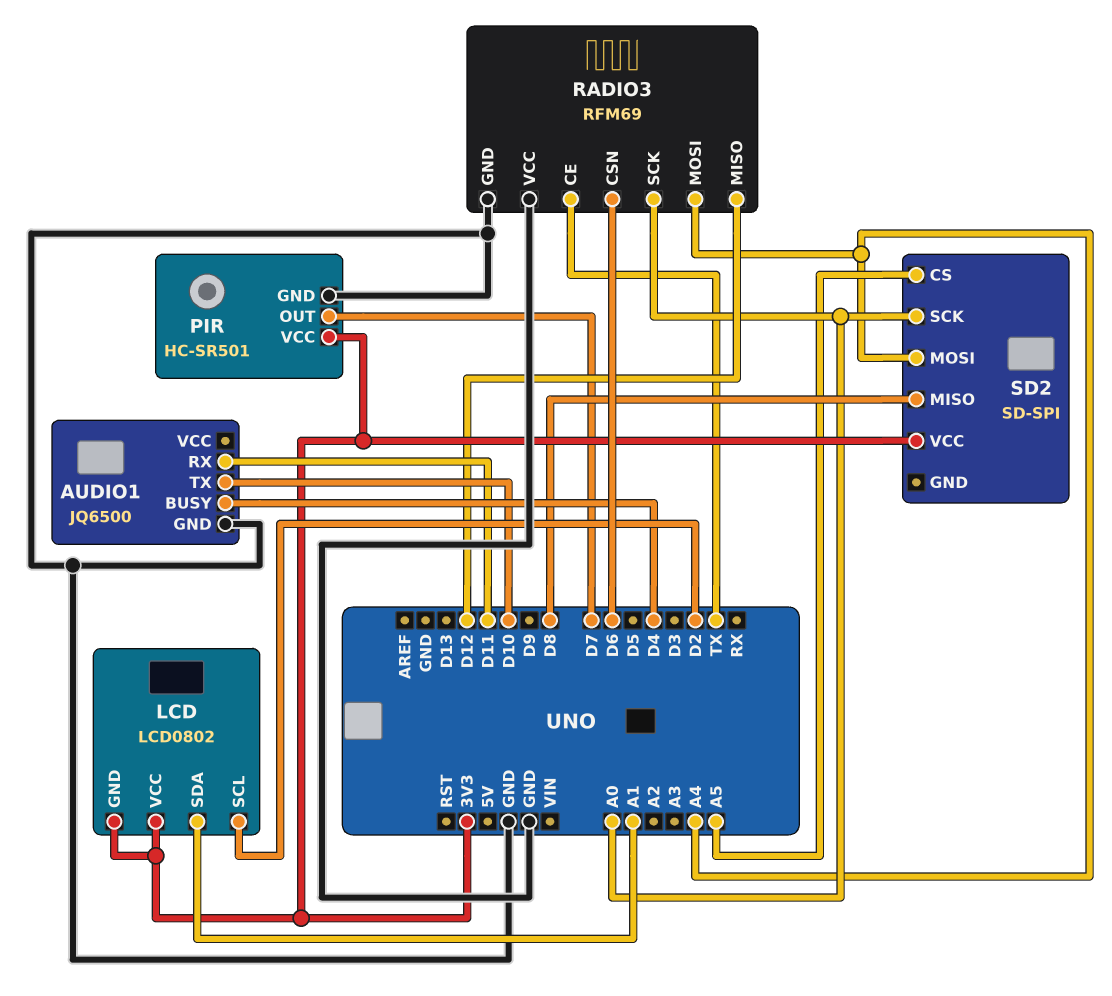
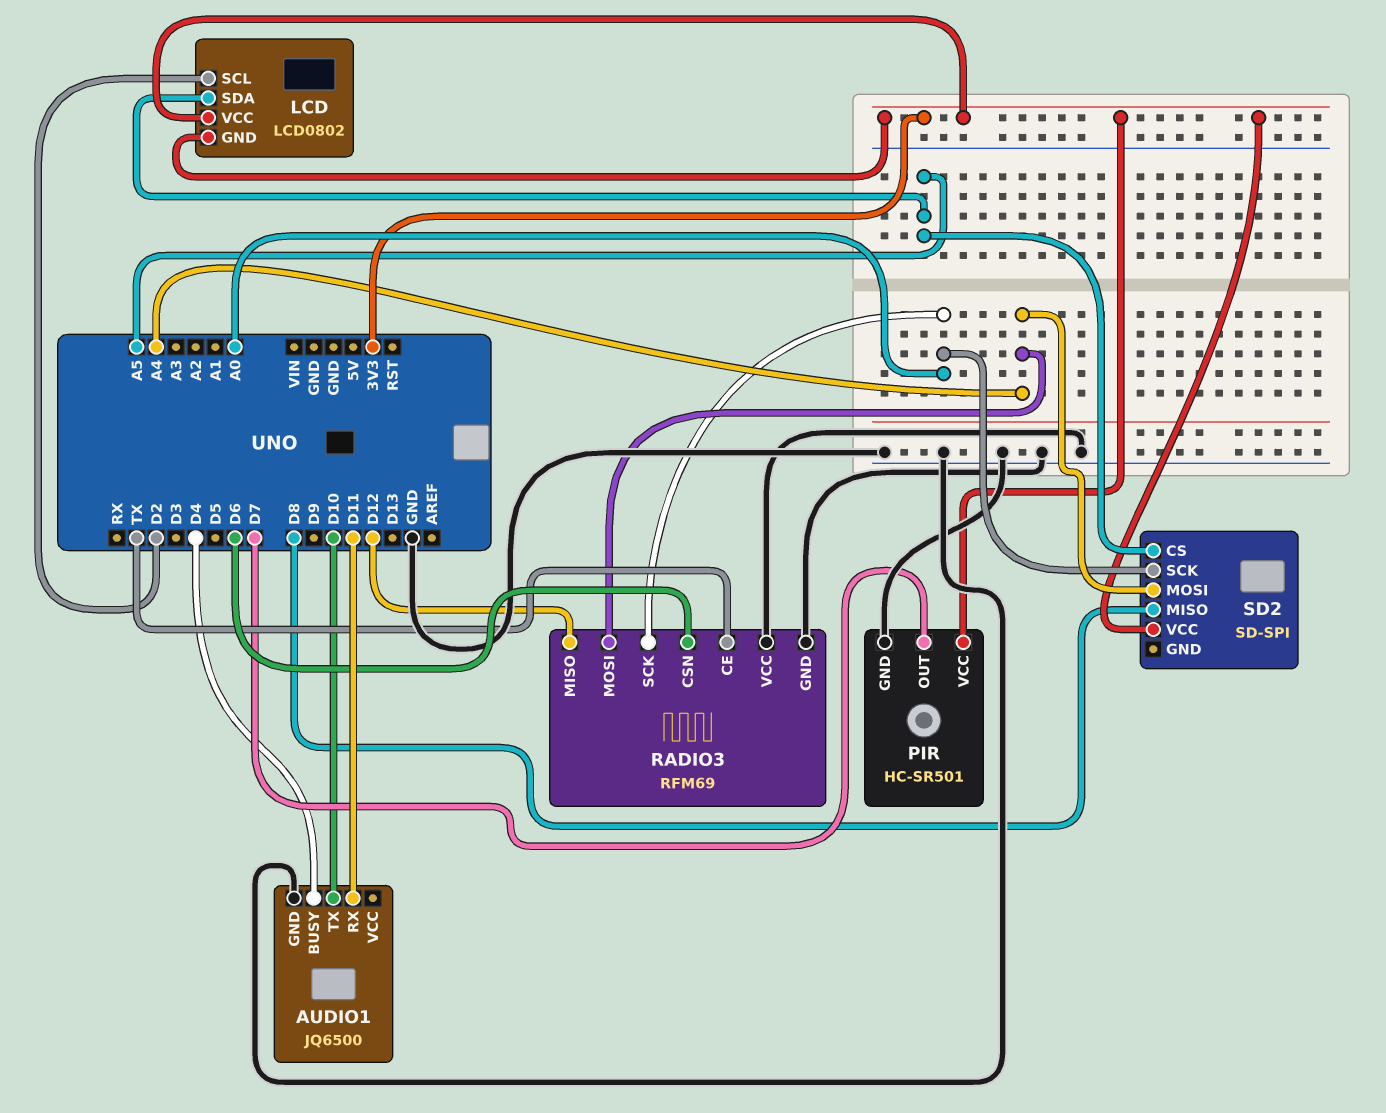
LCD pin SDA: A1 -> A5

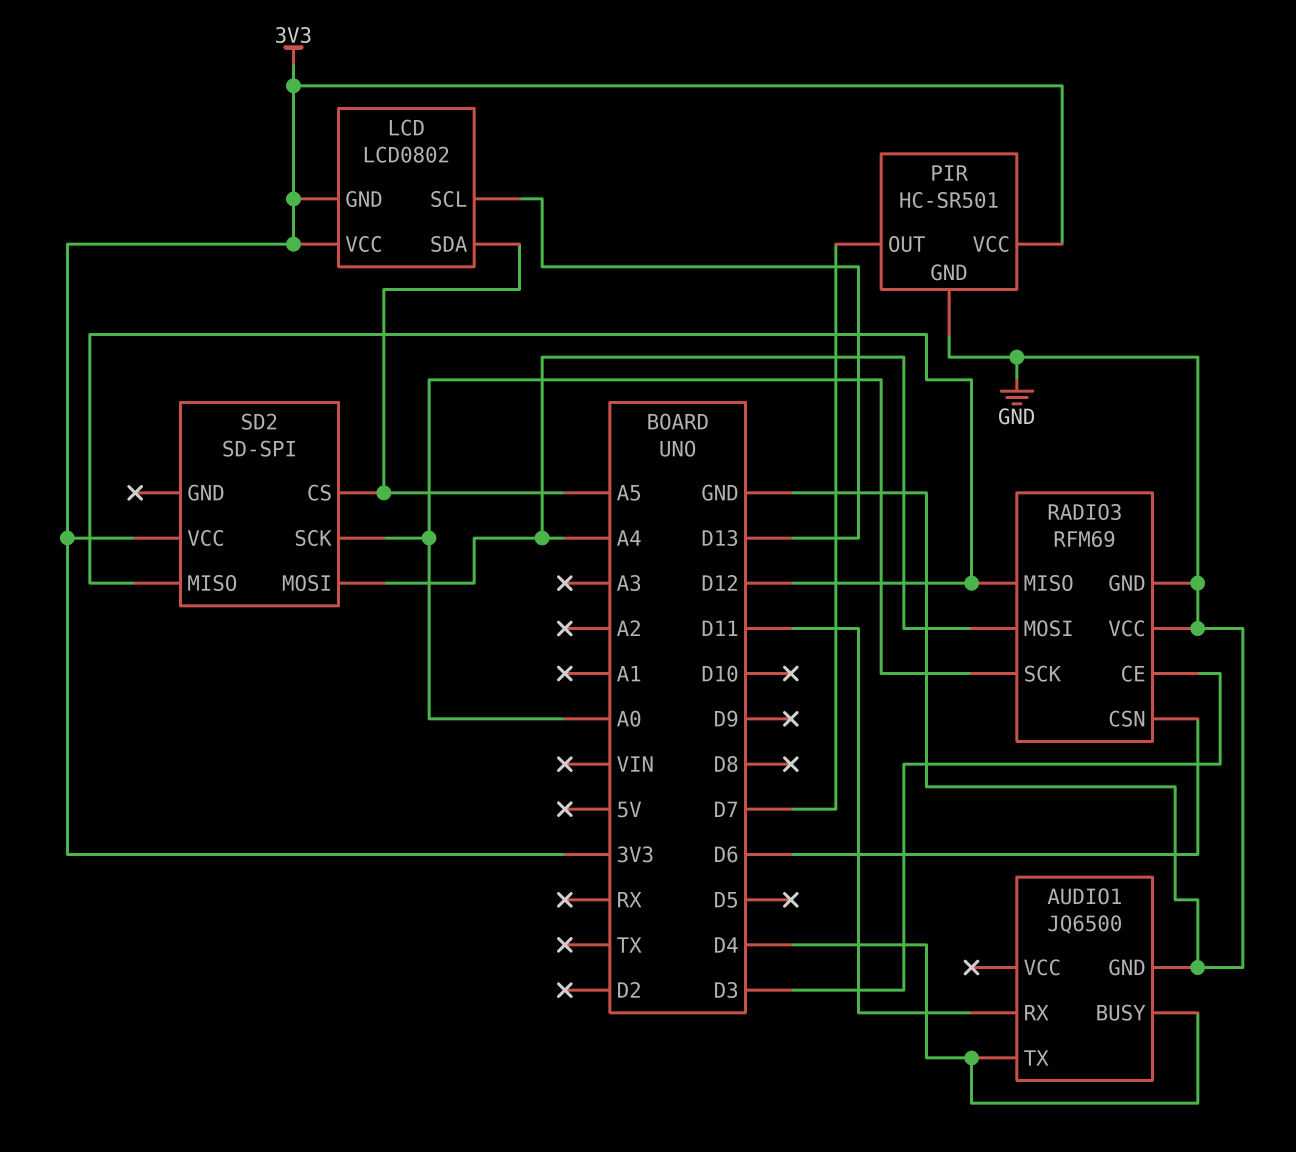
AUDIO1 pin TX: D10 -> D4
LCD pin SCL: D2 -> D13
RADIO3 pin CE: TX -> D3
SD2 pin MISO: D8 -> D12

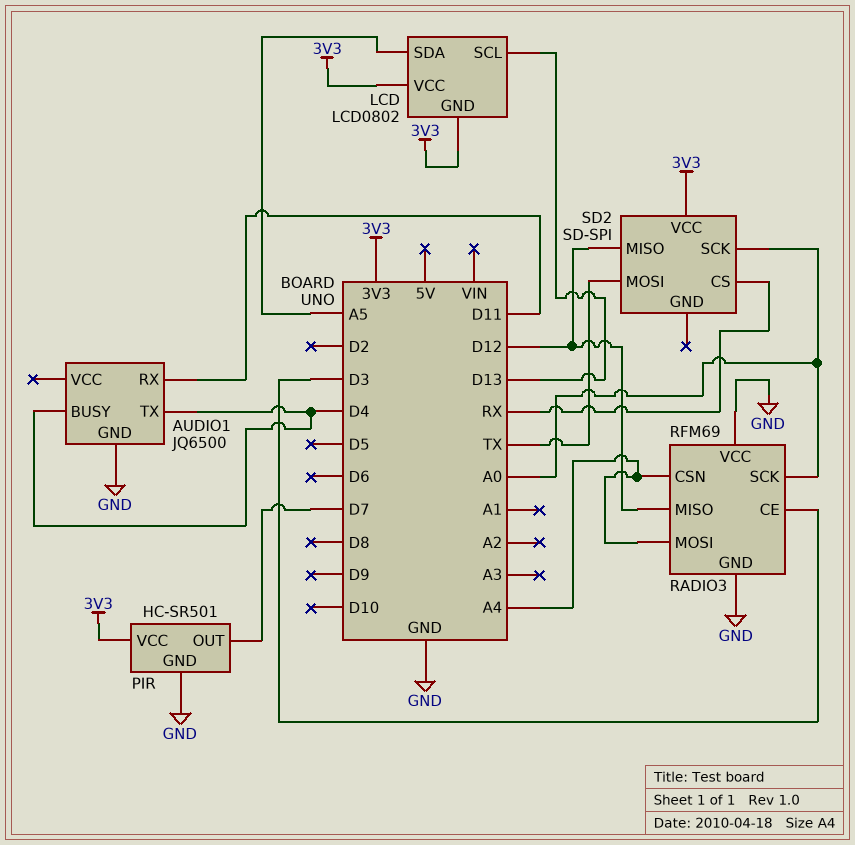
RADIO3 pin CSN: D6 -> A4
SD2 pin CS: A5 -> RX
SD2 pin MOSI: A4 -> TX

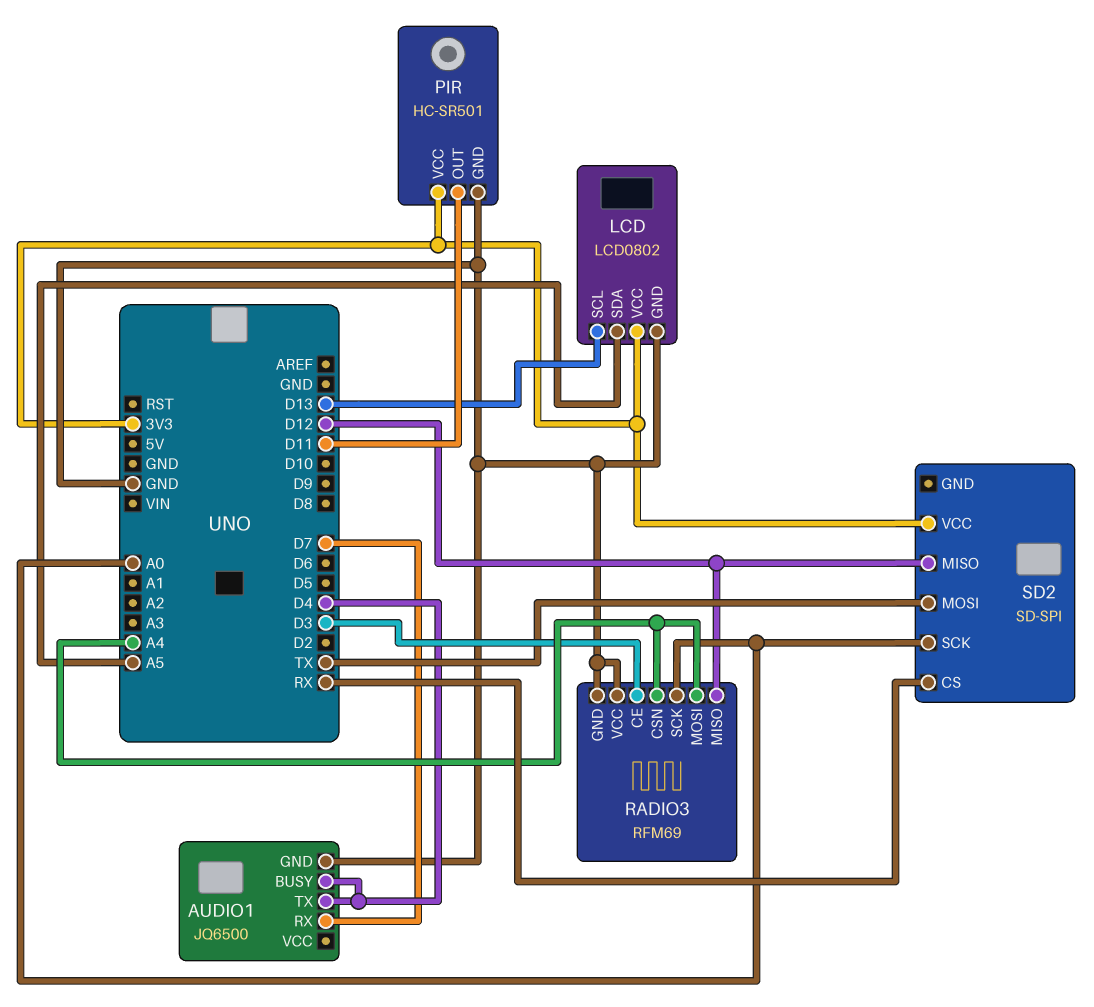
AUDIO1 pin RX: D11 -> D7
LCD pin GND: 3V3 -> GND
PIR pin OUT: D7 -> D11

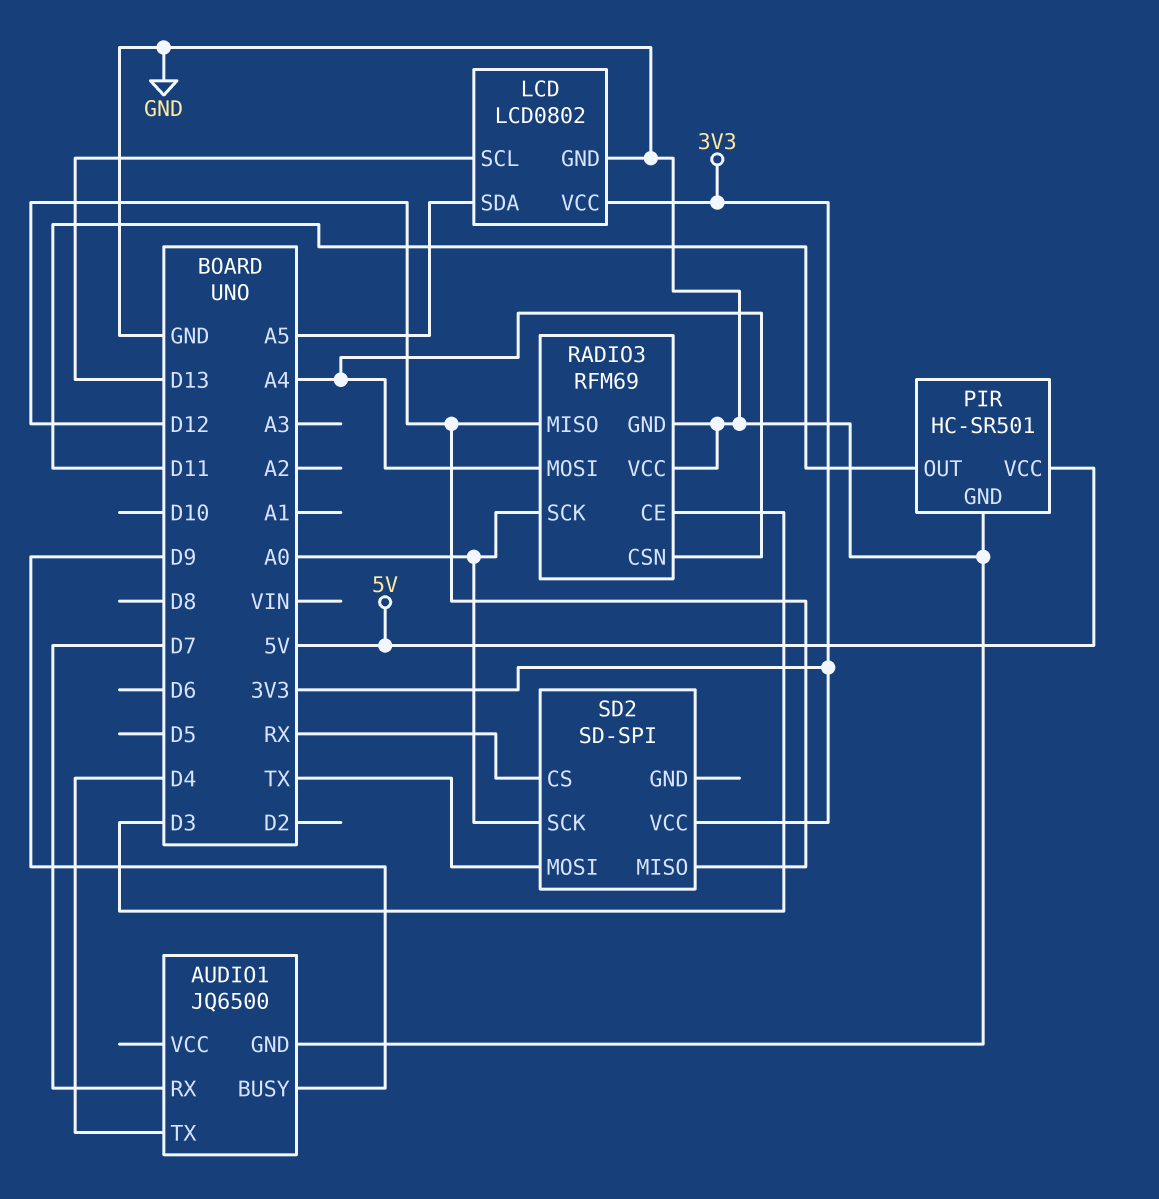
AUDIO1 pin BUSY: D4 -> D9
PIR pin VCC: 3V3 -> 5V

